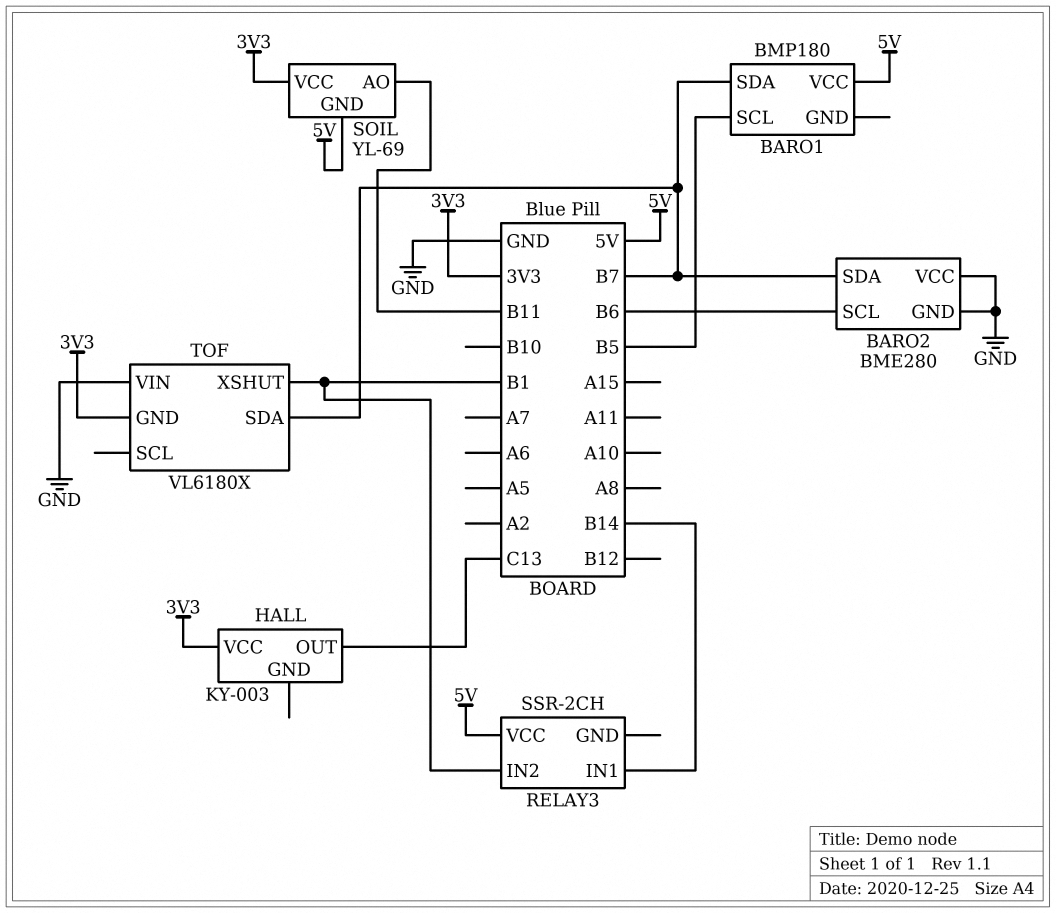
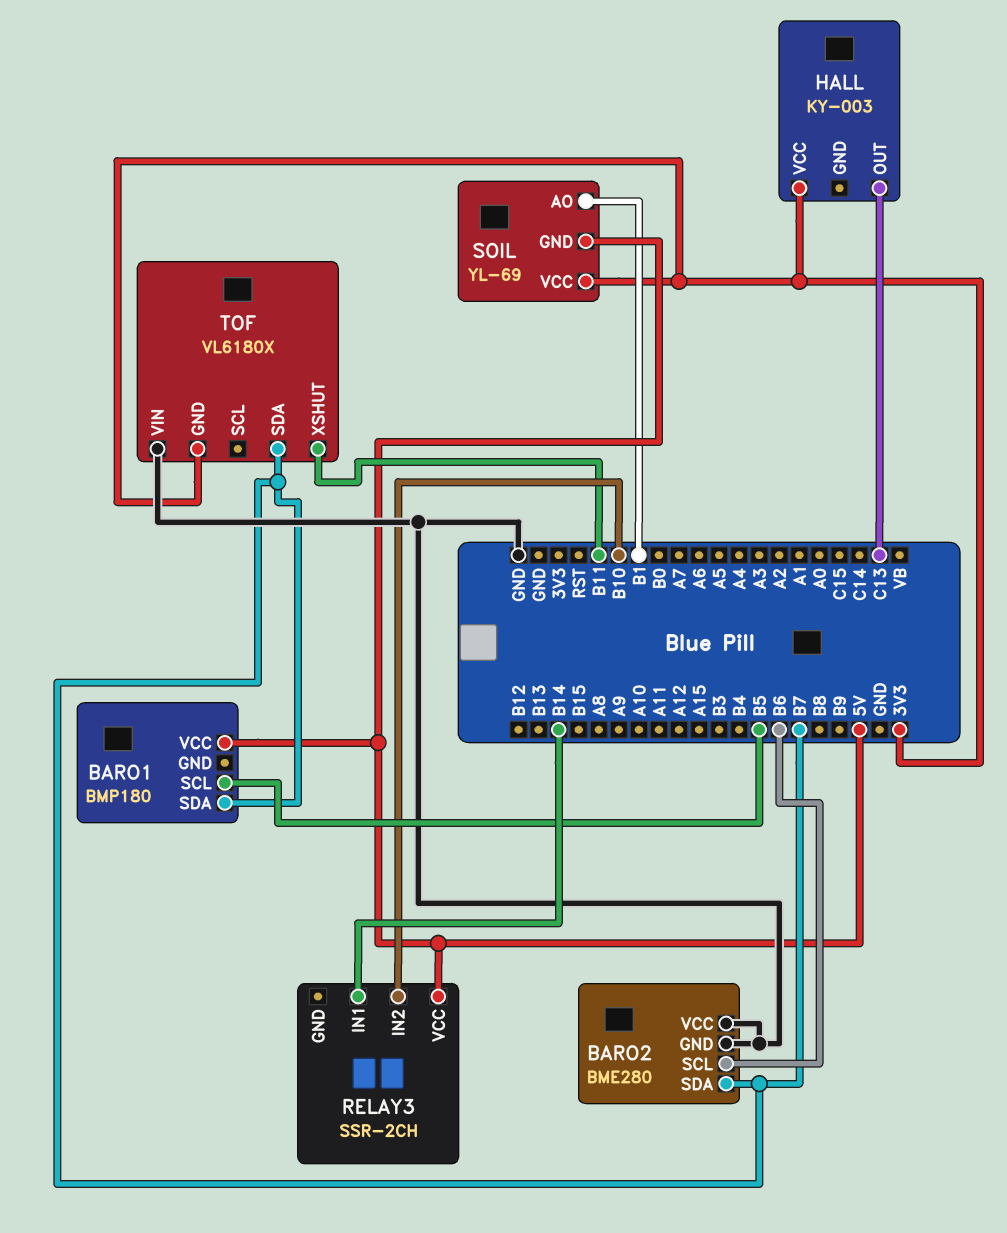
RELAY3 pin IN2: B1 -> B10
SOIL pin AO: B11 -> B1
TOF pin XSHUT: B1 -> B11

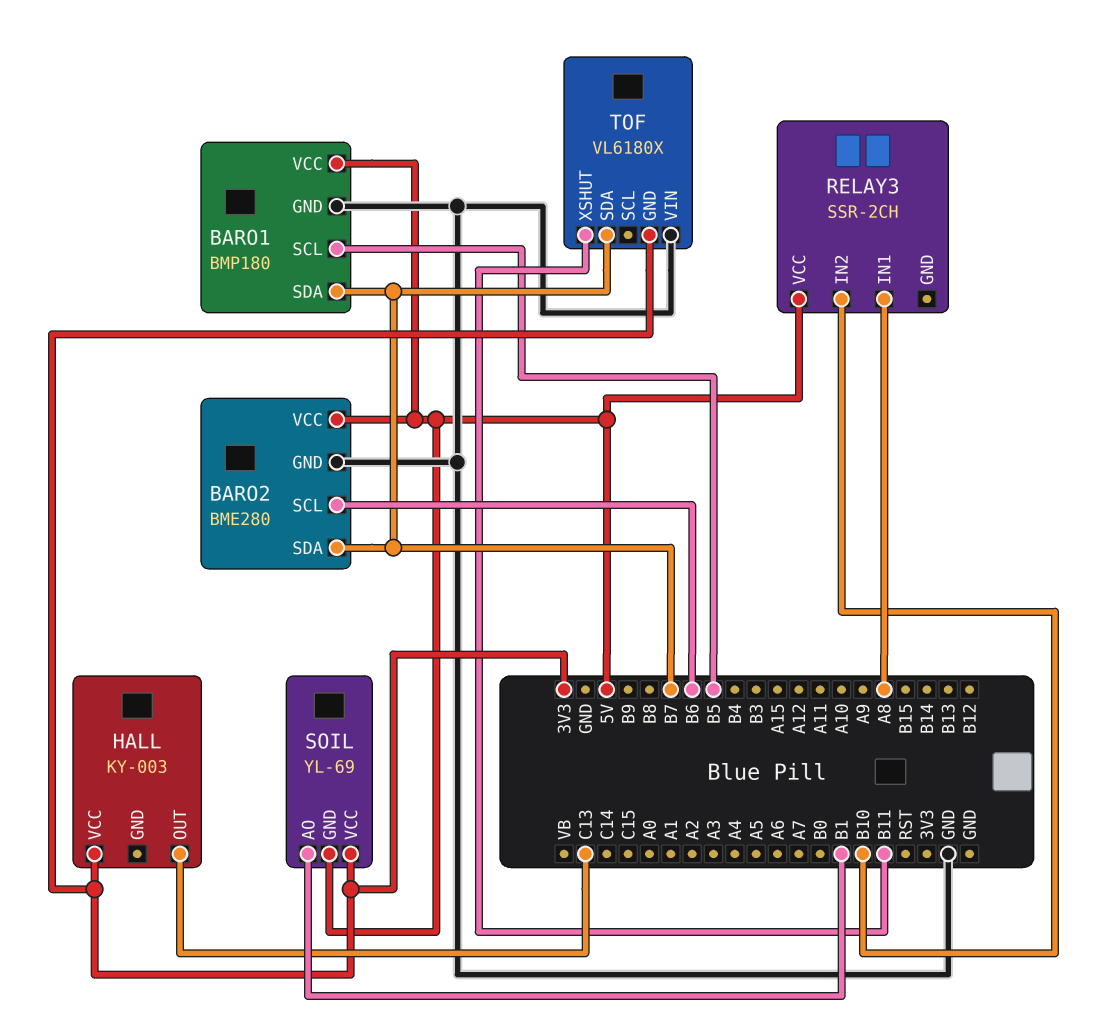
BARO1 pin GND: none -> GND
BARO2 pin VCC: GND -> 5V
RELAY3 pin IN1: B14 -> A8

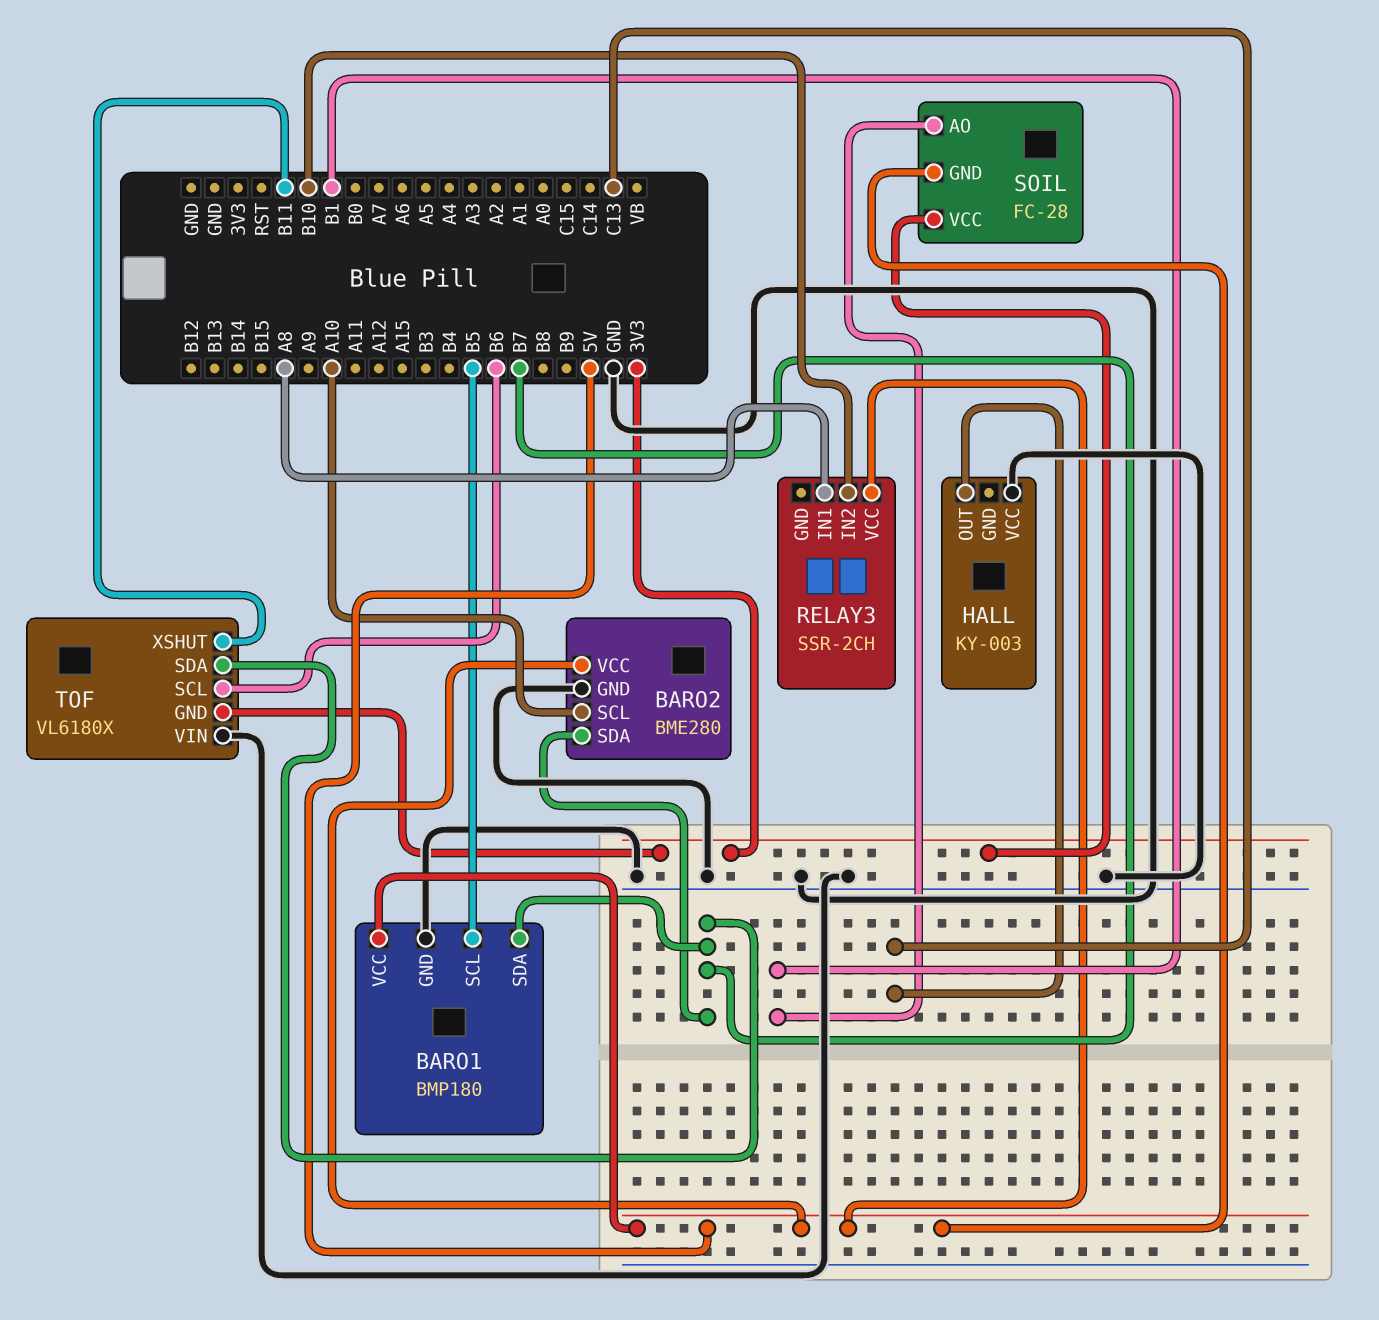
BARO2 pin SCL: B6 -> A10
HALL pin VCC: 3V3 -> GND
SOIL: YL-69 -> FC-28
TOF pin SCL: none -> B6

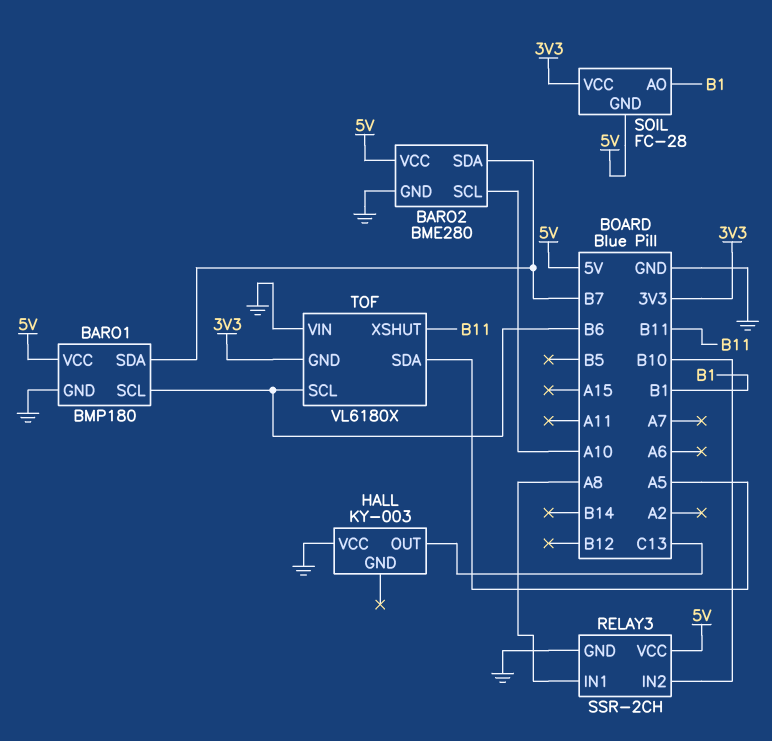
BARO1 pin SCL: B5 -> B6
RELAY3 pin GND: none -> GND
TOF pin SDA: B7 -> A5

